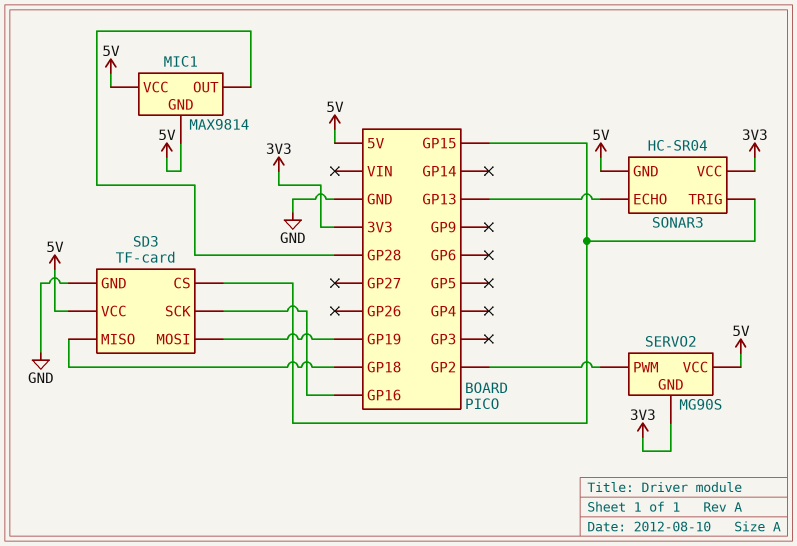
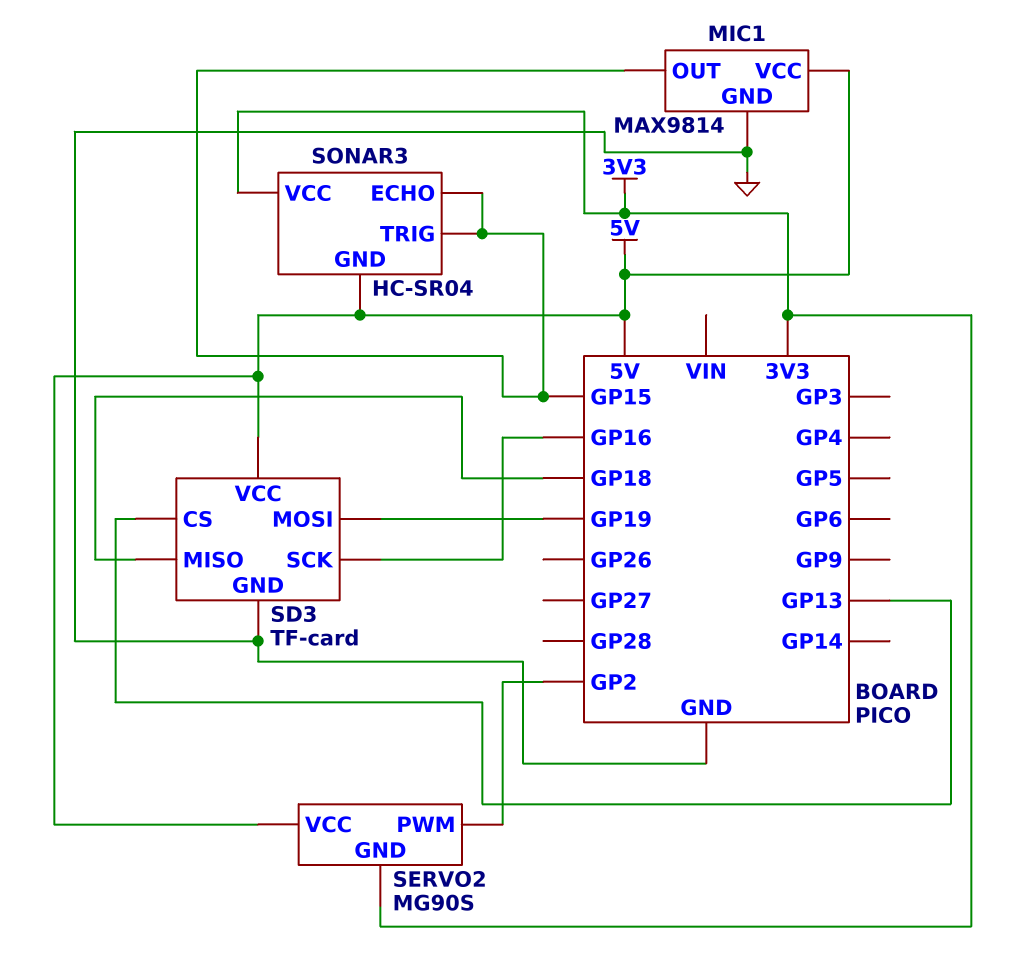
MIC1 pin GND: 5V -> GND
MIC1 pin OUT: GP28 -> GP15
SD3 pin CS: GP15 -> GP13
SONAR3 pin ECHO: GP13 -> GP15

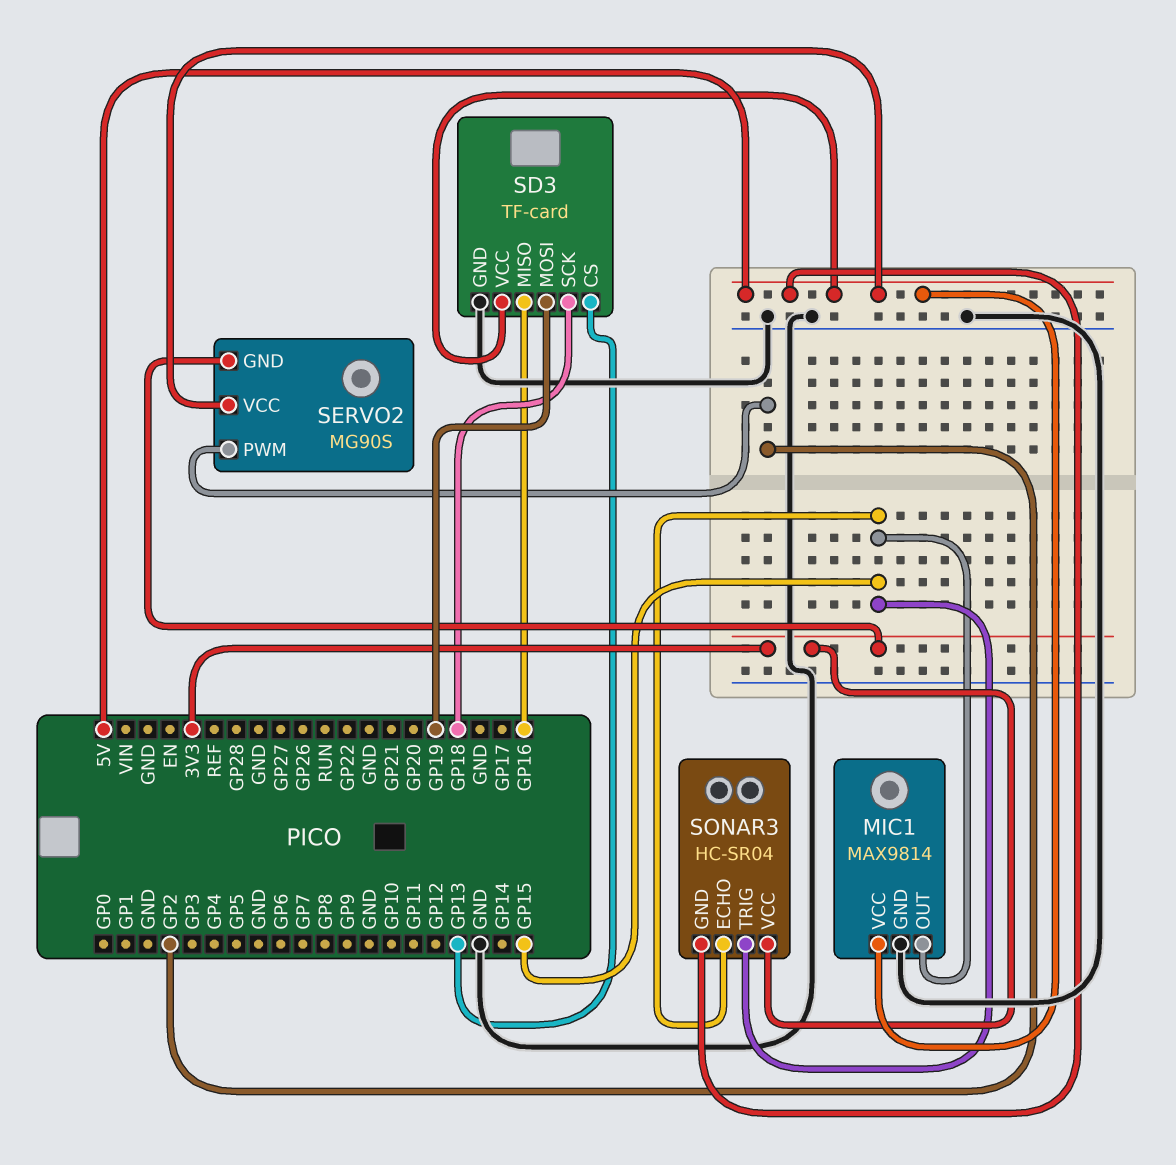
SD3 pin MISO: GP18 -> GP16
SD3 pin SCK: GP16 -> GP18

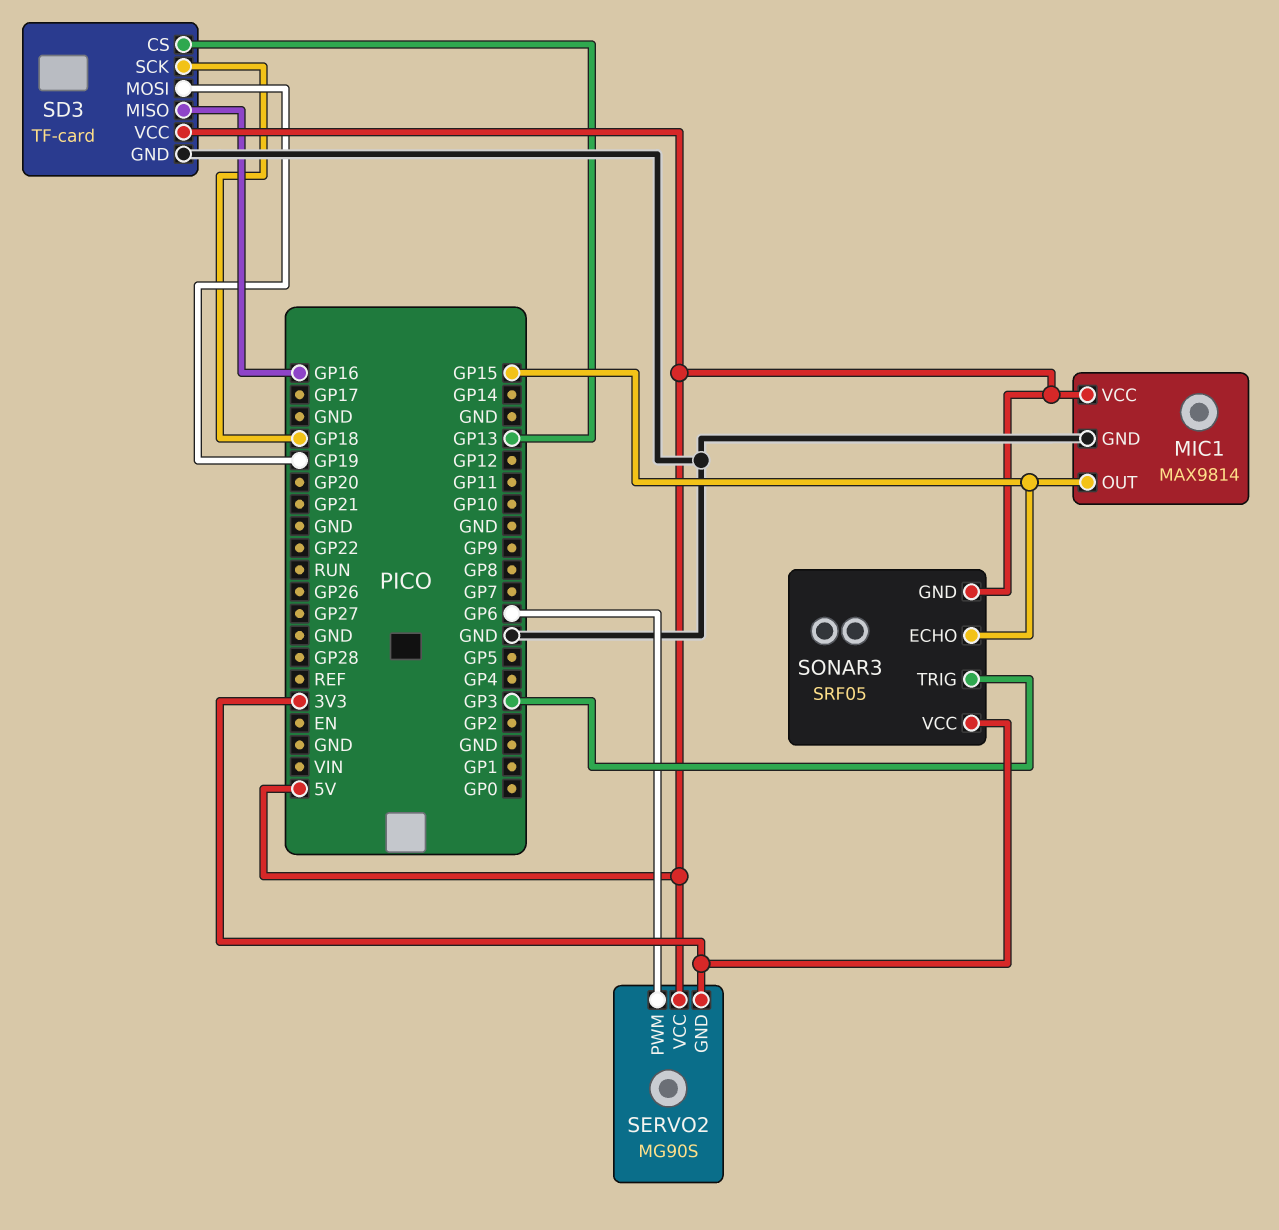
SERVO2 pin PWM: GP2 -> GP6
SONAR3: HC-SR04 -> SRF05
SONAR3 pin TRIG: GP15 -> GP3

